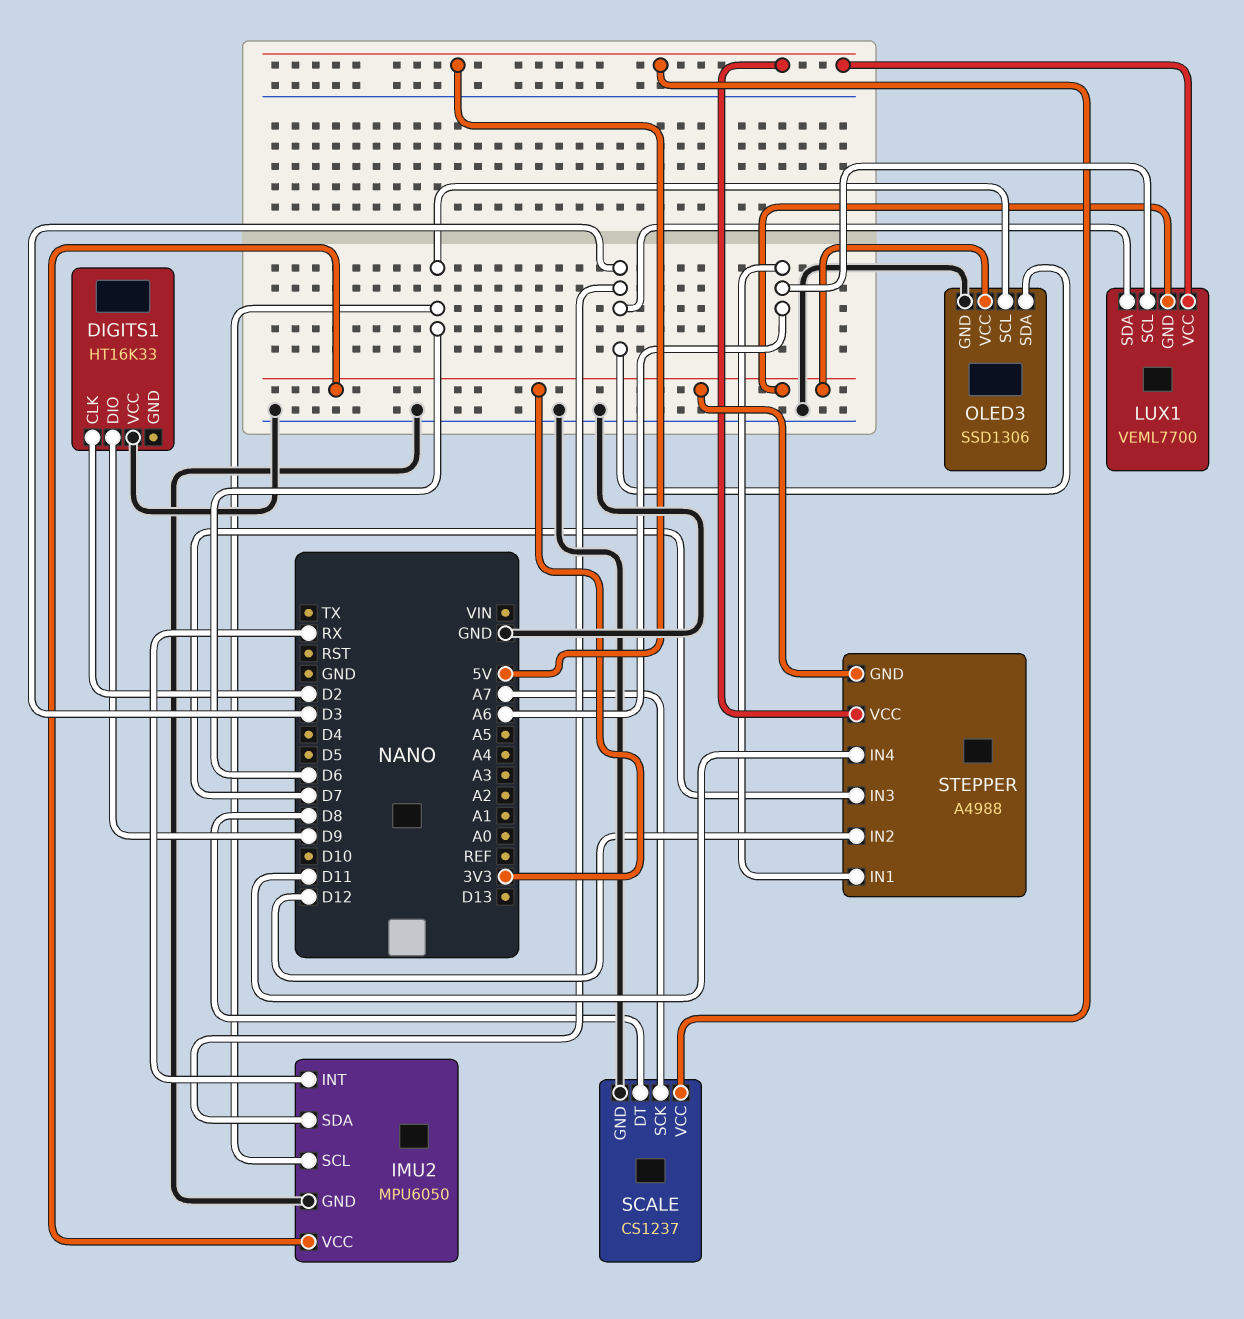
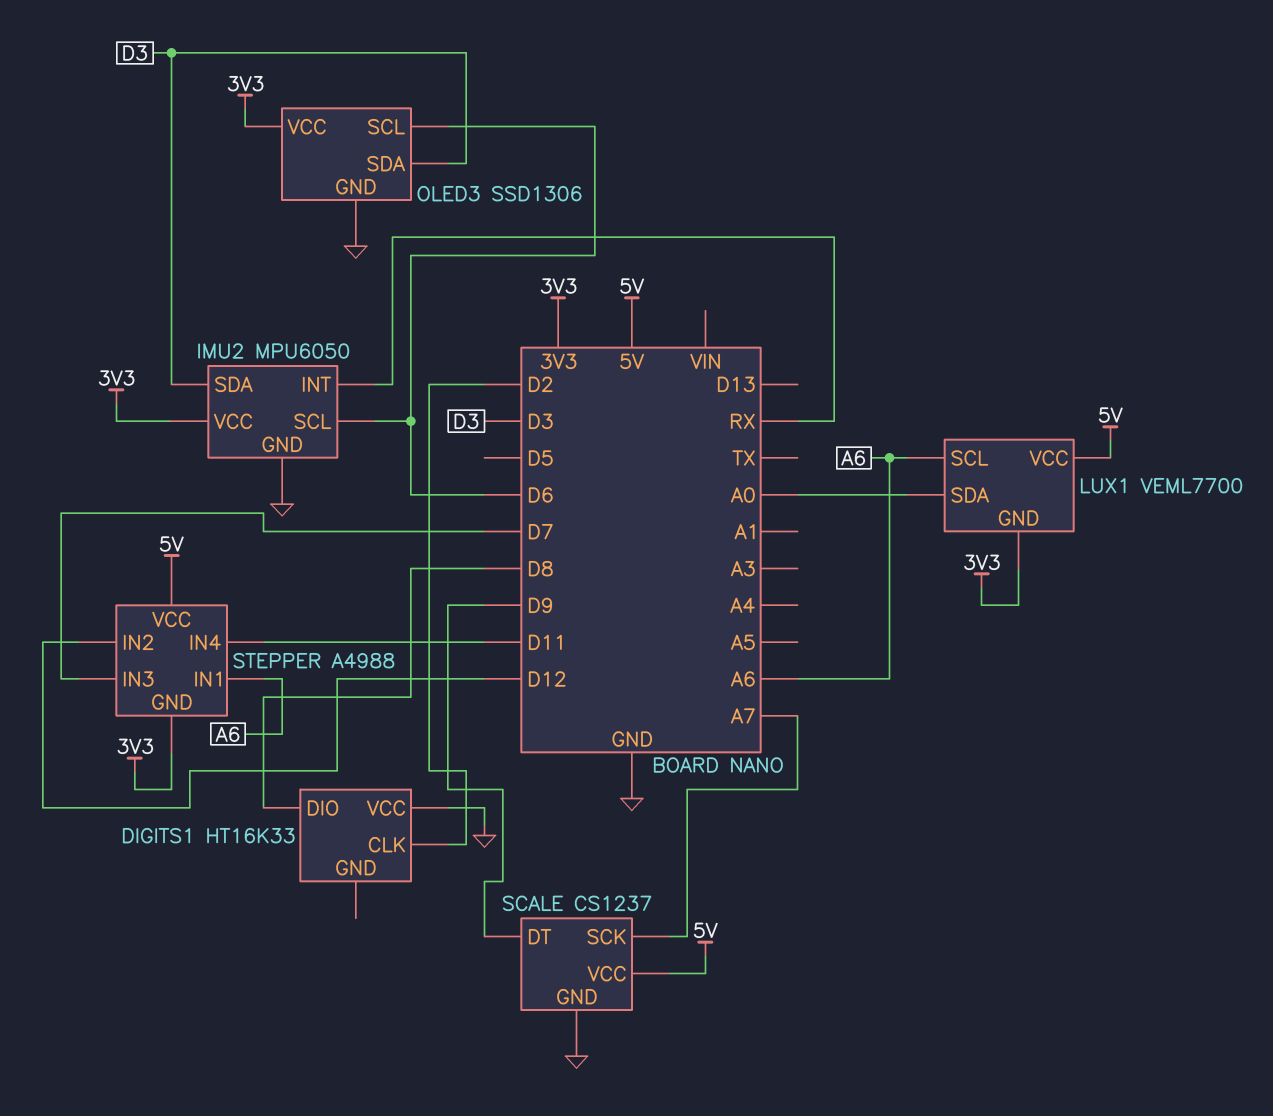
DIGITS1 pin DIO: D9 -> D8
LUX1 pin SDA: D3 -> A0
SCALE pin DT: D8 -> D9

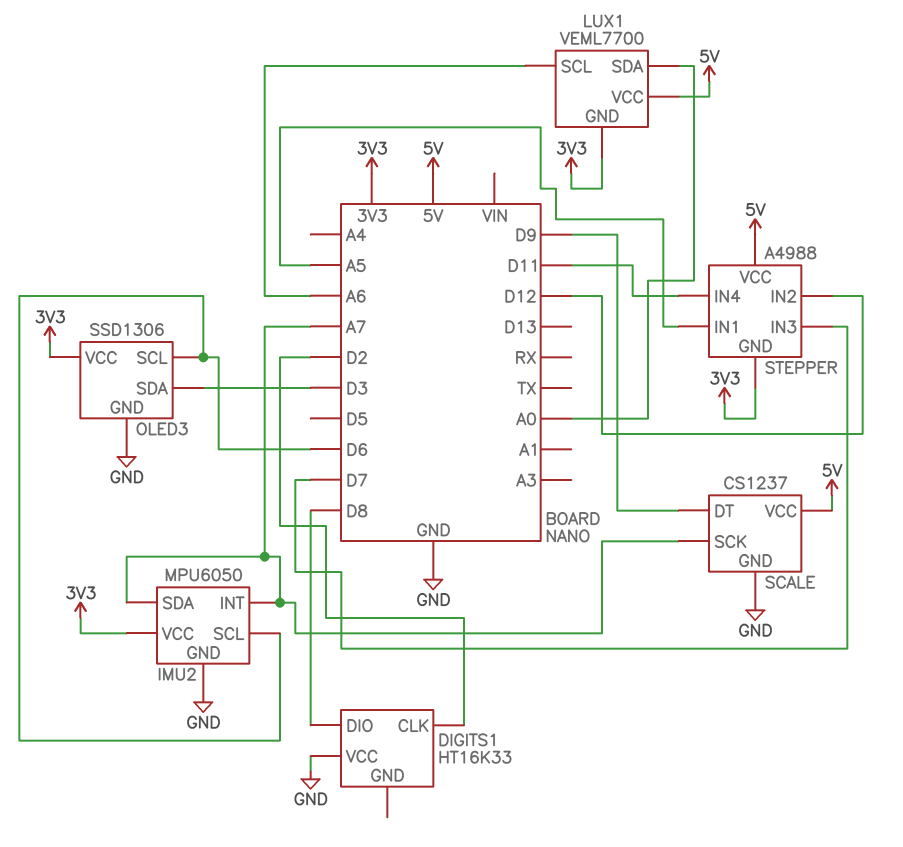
IMU2 pin INT: RX -> A7
IMU2 pin SDA: D3 -> A7
STEPPER pin IN1: A6 -> A5

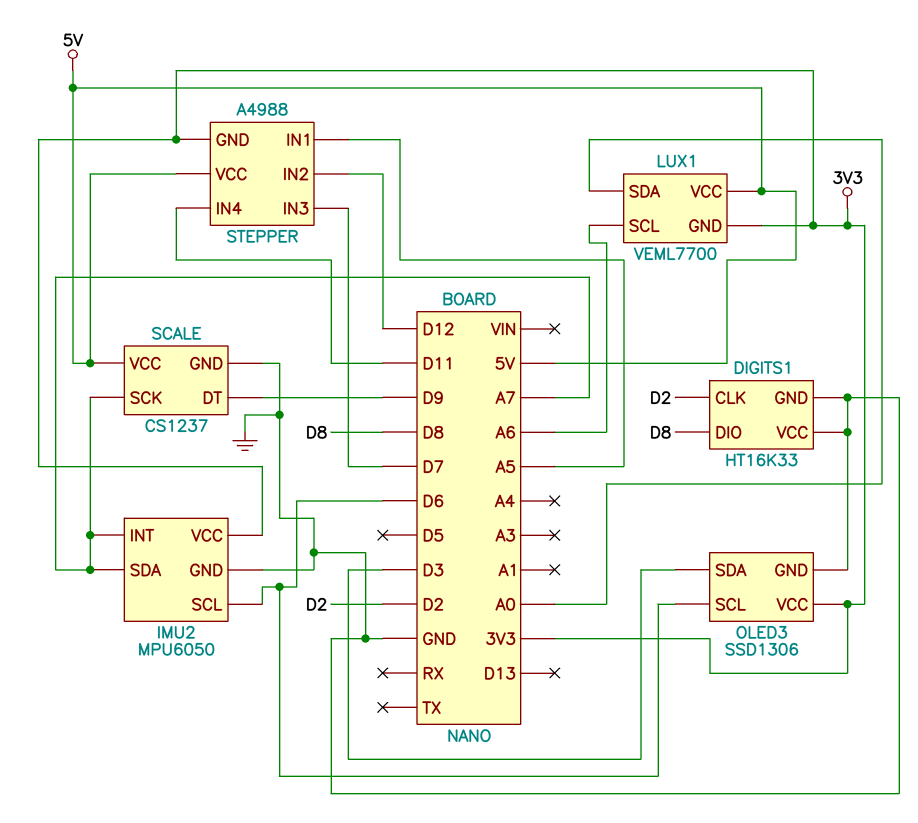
DIGITS1 pin GND: none -> GND

